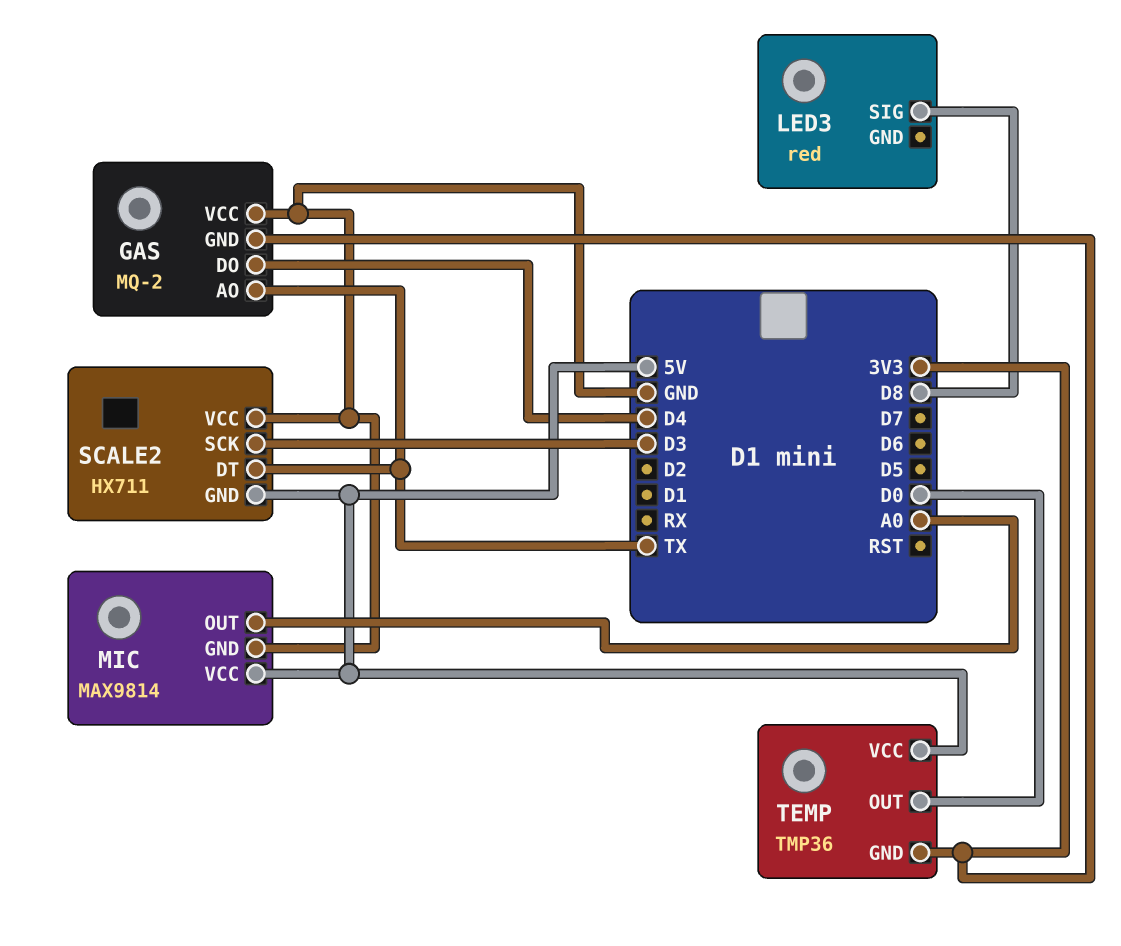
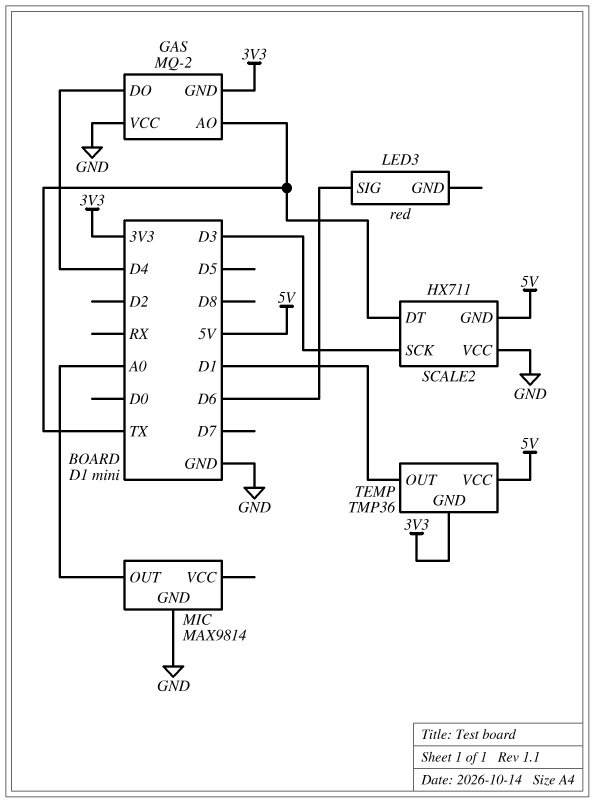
LED3 pin SIG: D8 -> D6
MIC pin VCC: 5V -> none
TEMP pin OUT: D0 -> D1

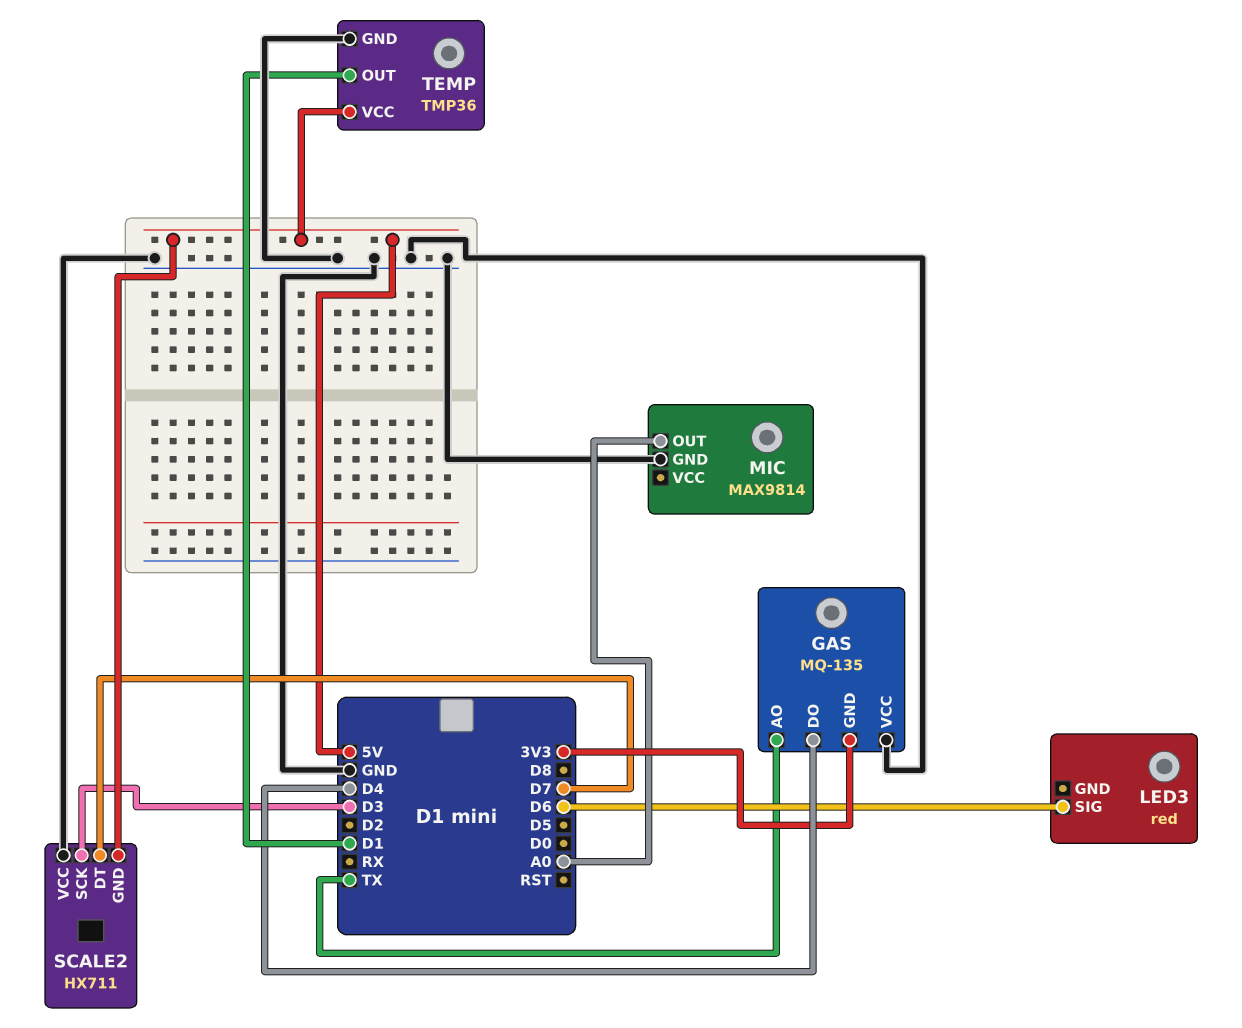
GAS: MQ-2 -> MQ-135
SCALE2 pin DT: TX -> D7
TEMP pin GND: 3V3 -> GND

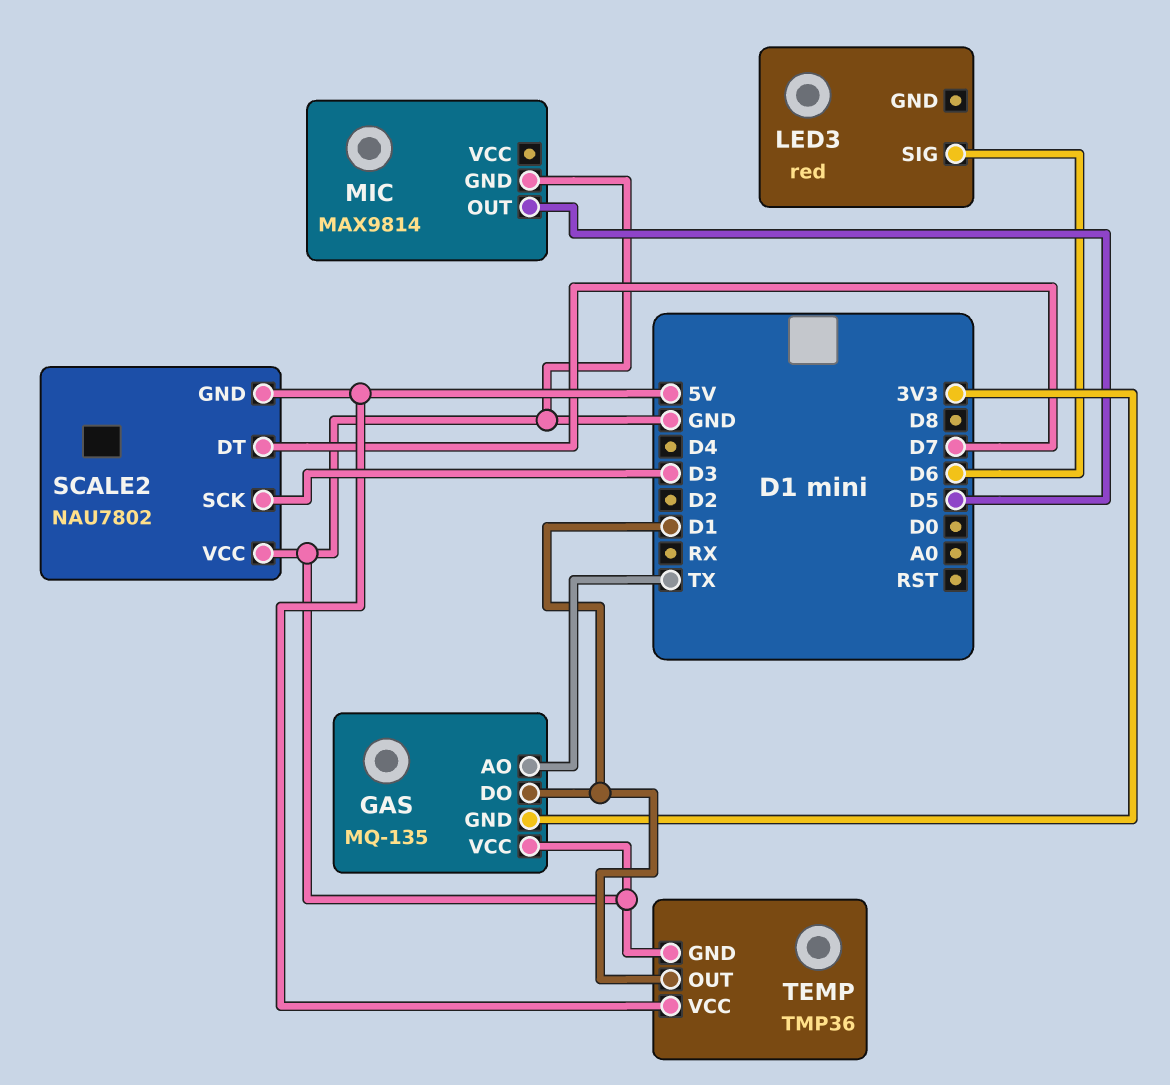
GAS pin DO: D4 -> D1
MIC pin OUT: A0 -> D5
SCALE2: HX711 -> NAU7802

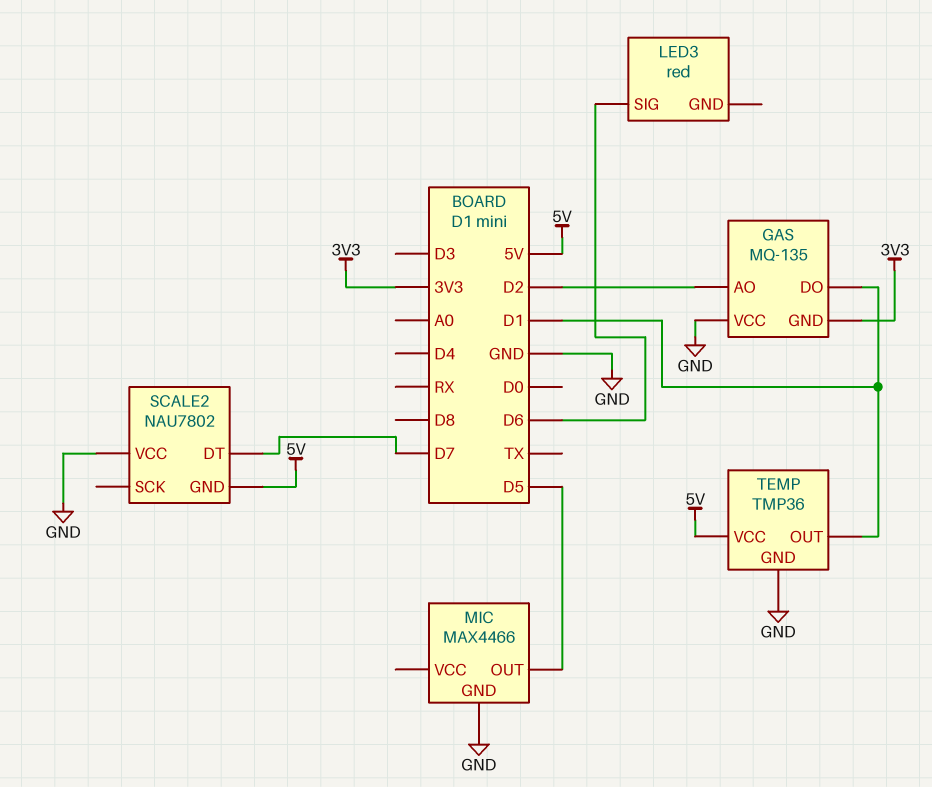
GAS pin AO: TX -> D2
MIC: MAX9814 -> MAX4466
SCALE2 pin SCK: D3 -> none

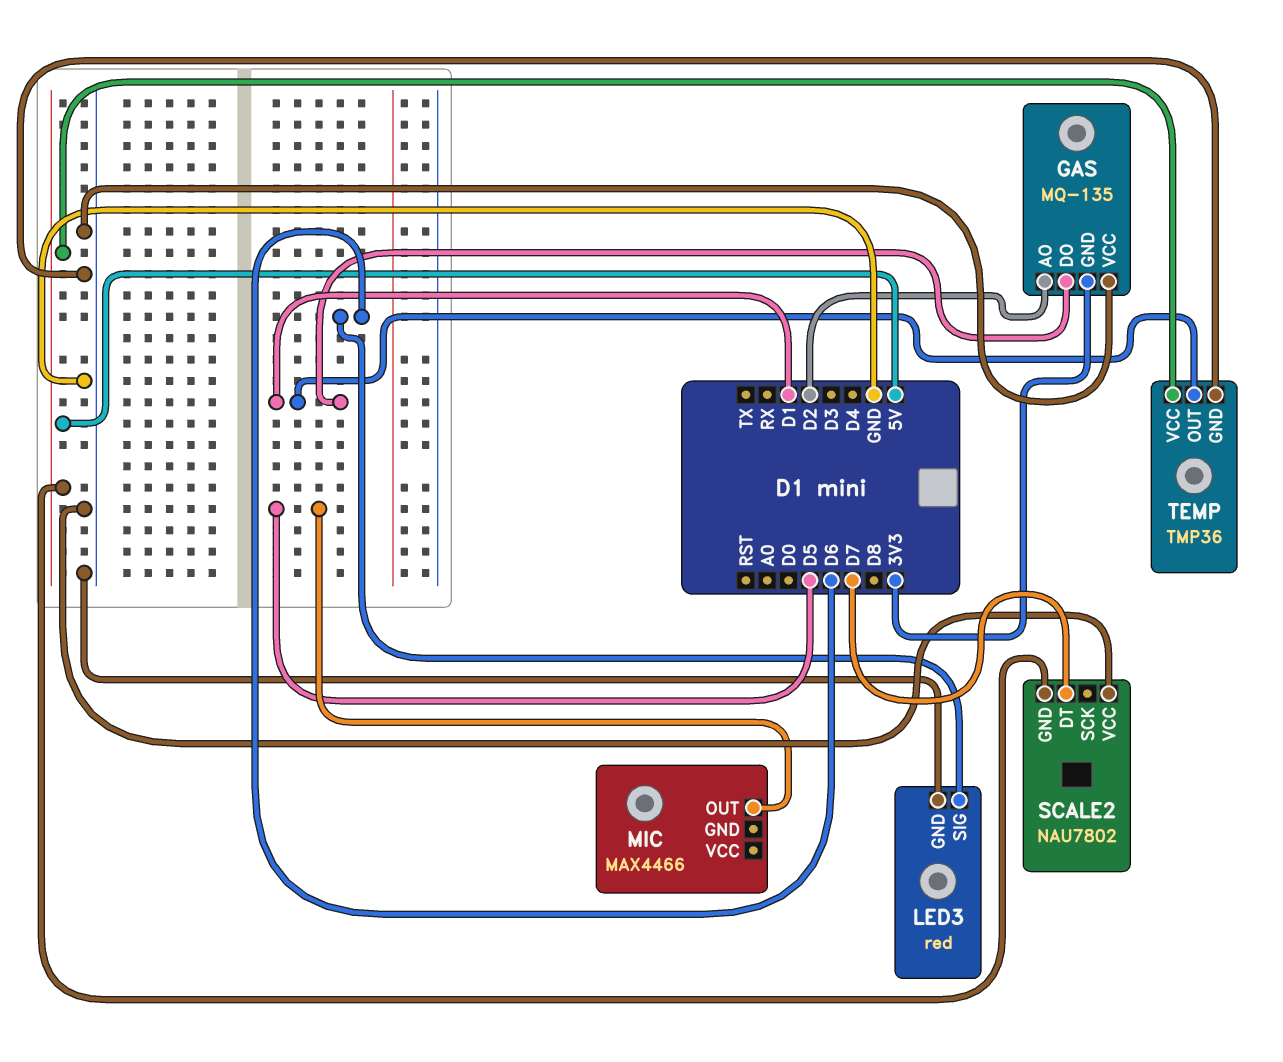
LED3 pin GND: none -> GND
MIC pin GND: GND -> none

